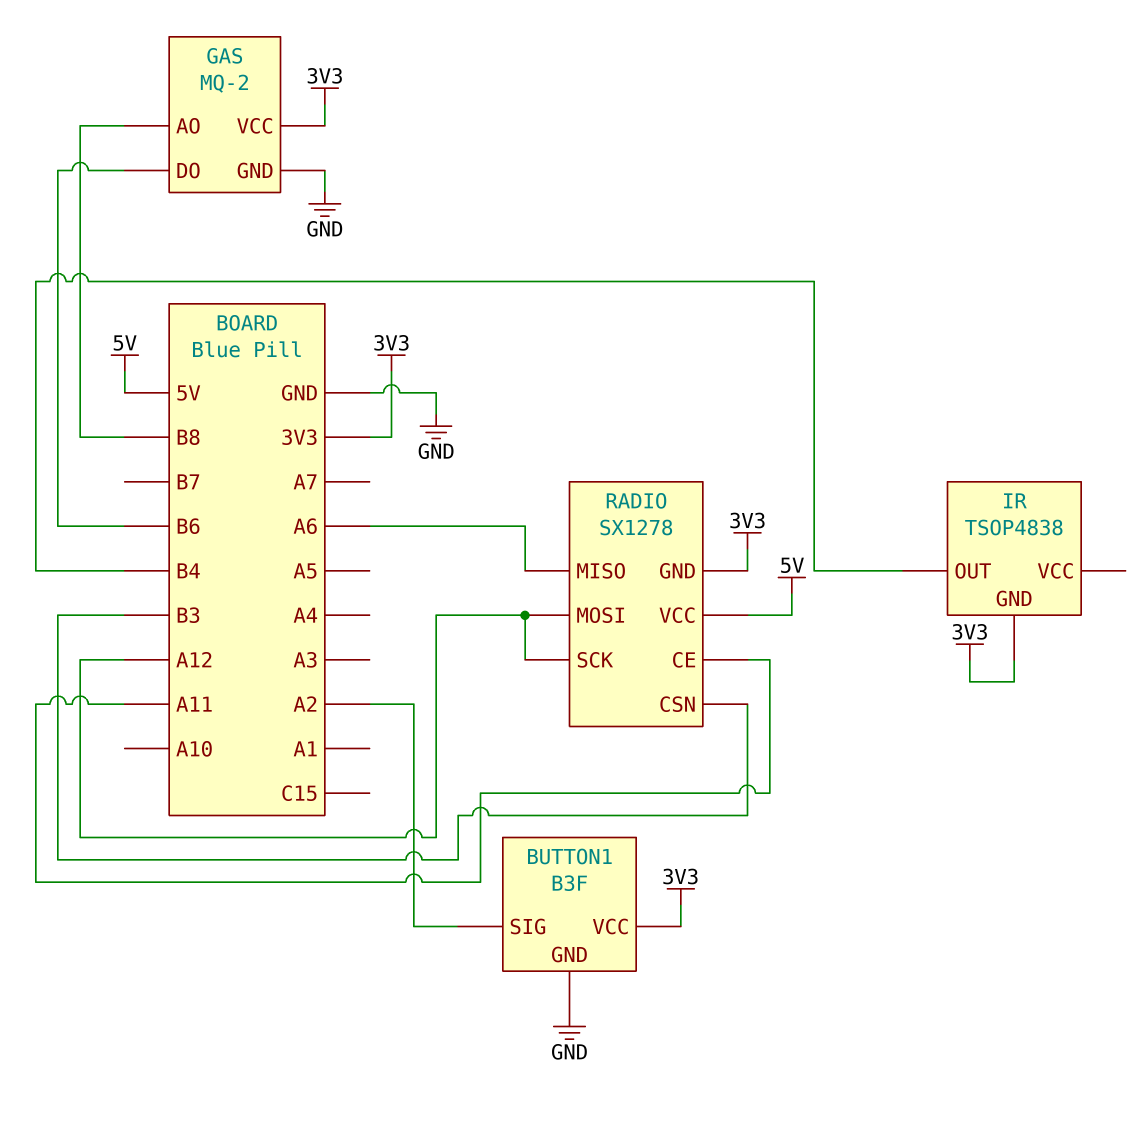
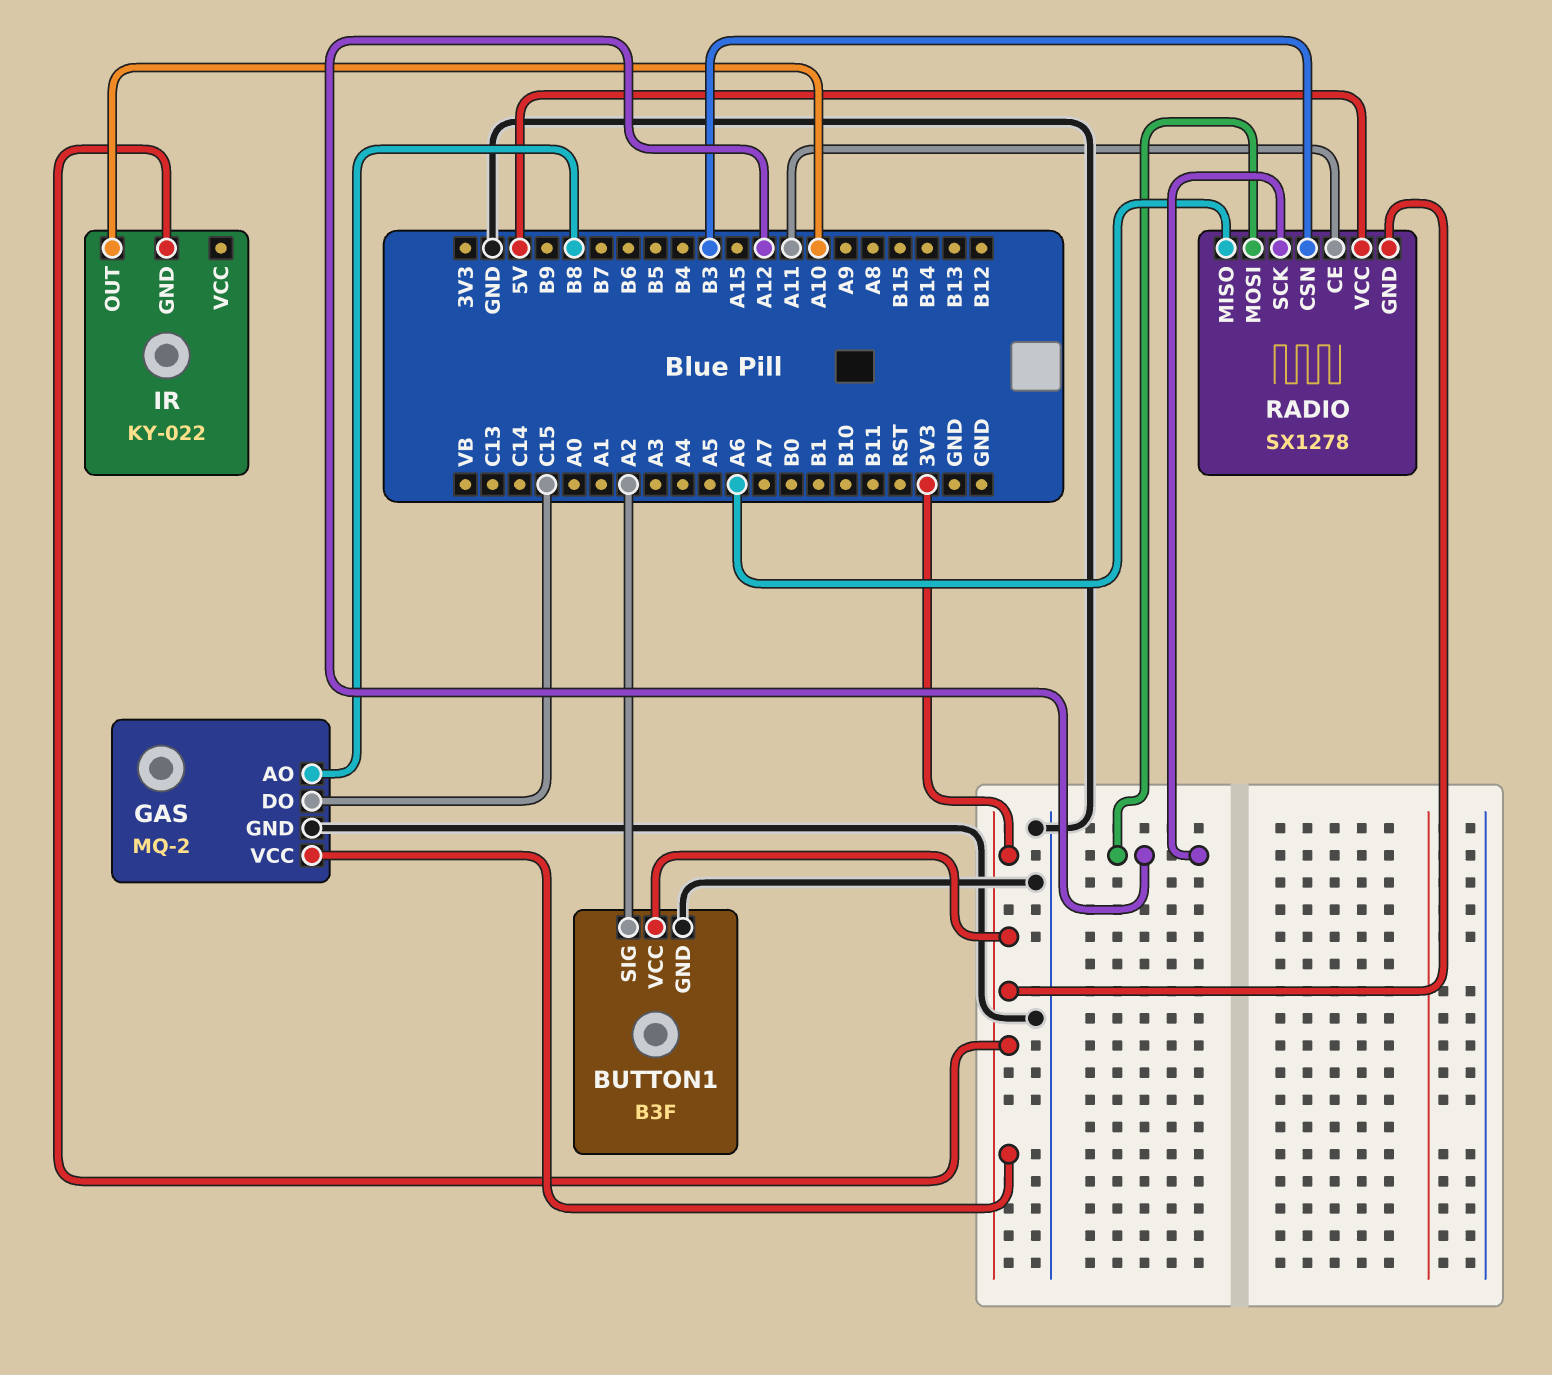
GAS pin DO: B6 -> C15
IR: TSOP4838 -> KY-022
IR pin OUT: B4 -> A10

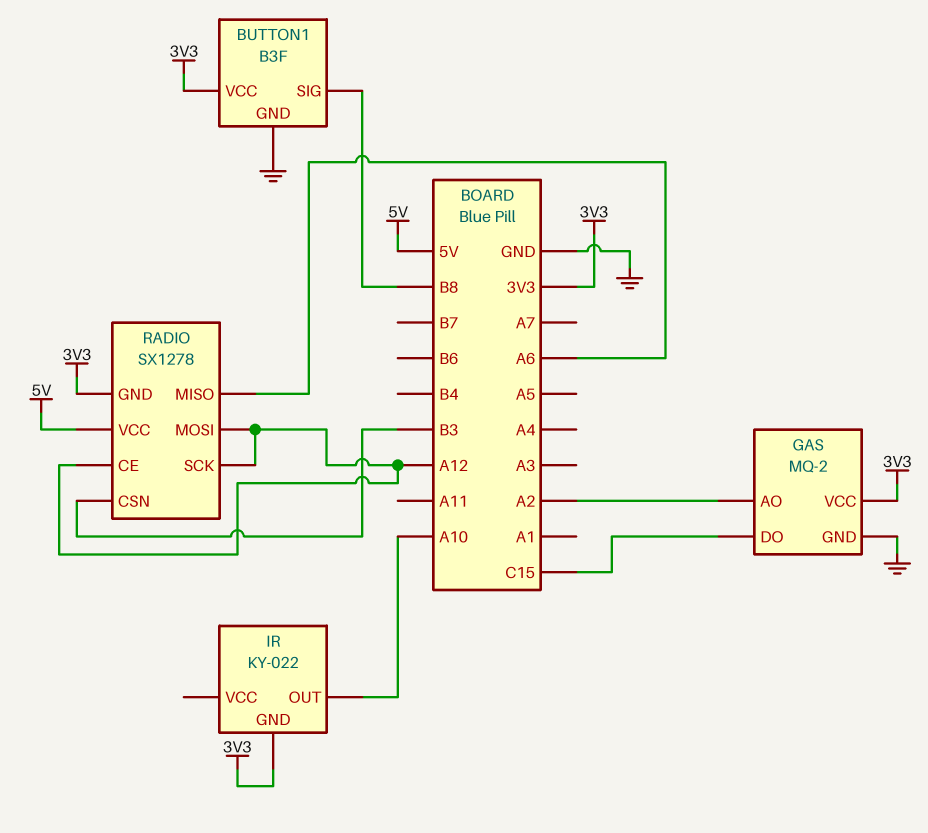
BUTTON1 pin SIG: A2 -> B8
GAS pin AO: B8 -> A2
RADIO pin CE: A11 -> A12

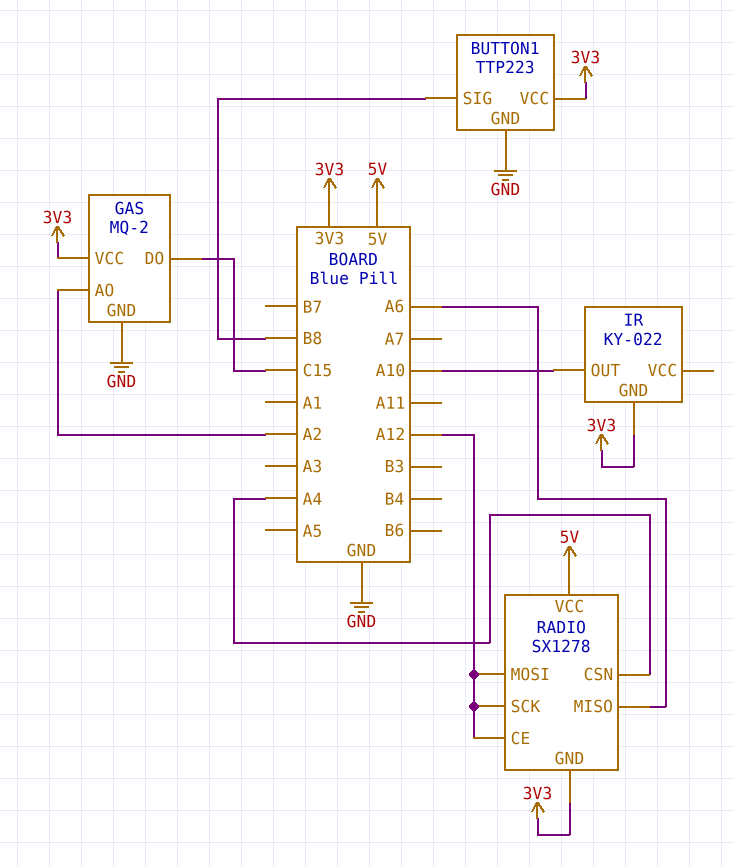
BUTTON1: B3F -> TTP223
RADIO pin CSN: B3 -> A4

